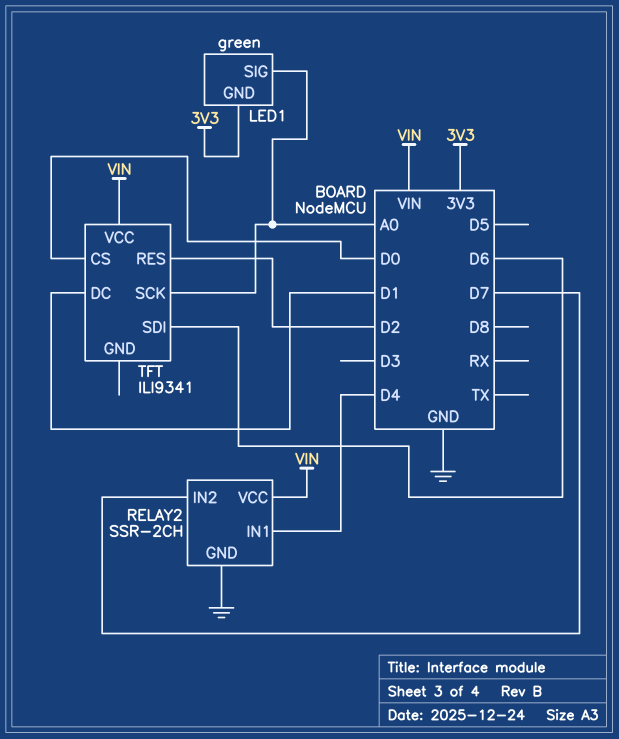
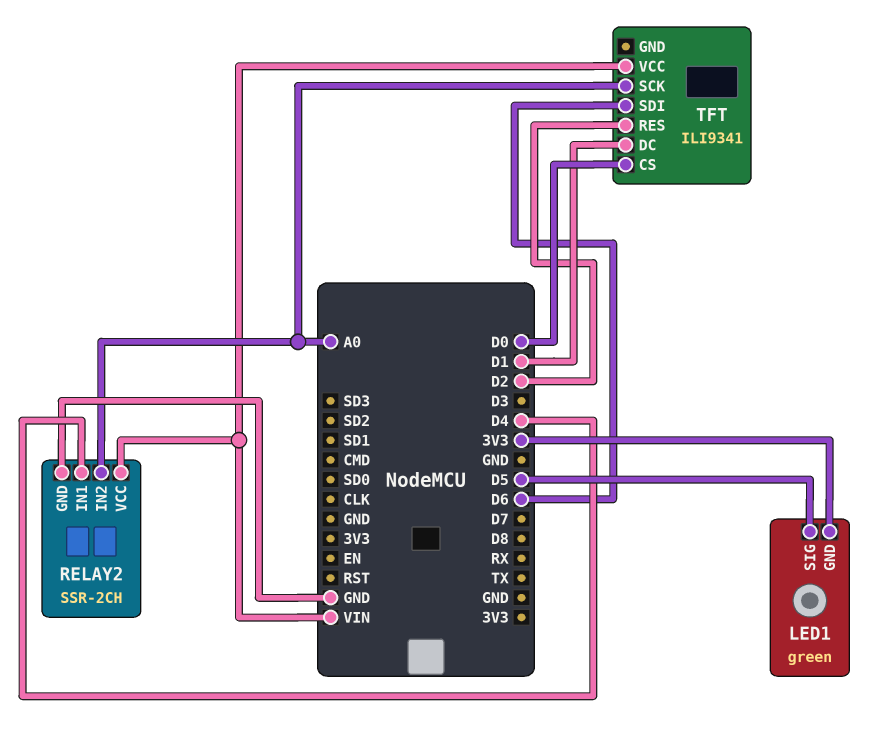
LED1 pin SIG: A0 -> D5
RELAY2 pin IN2: D7 -> A0

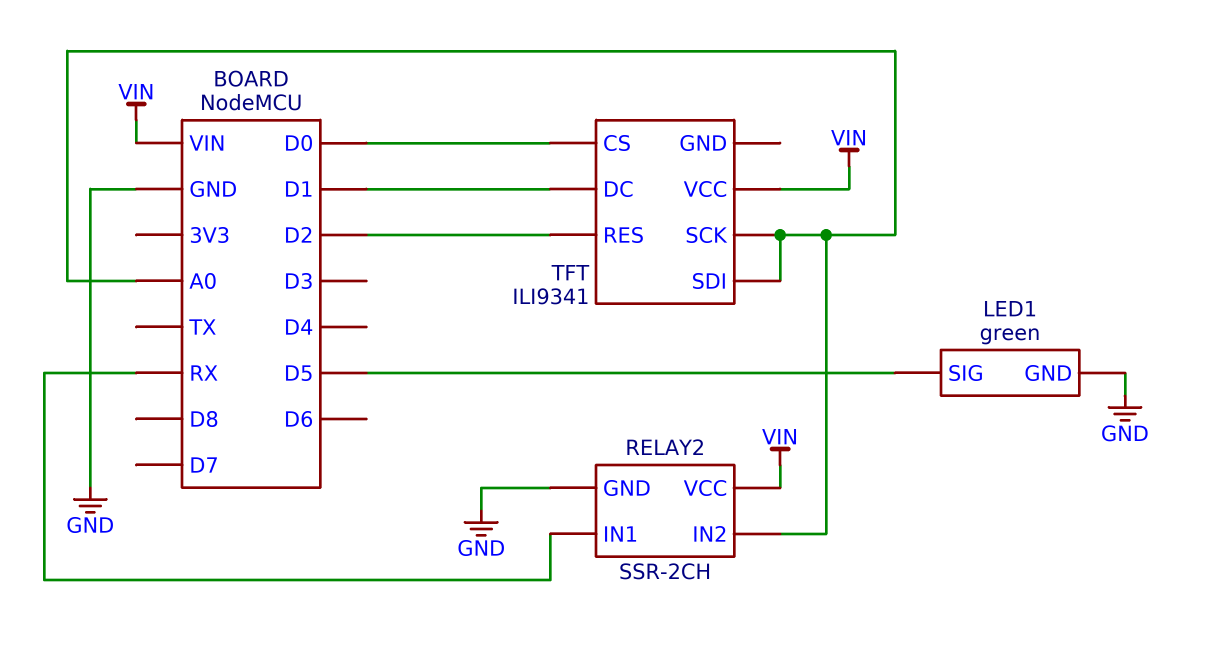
LED1 pin GND: 3V3 -> GND
RELAY2 pin IN1: D4 -> RX
TFT pin SDI: D6 -> A0

